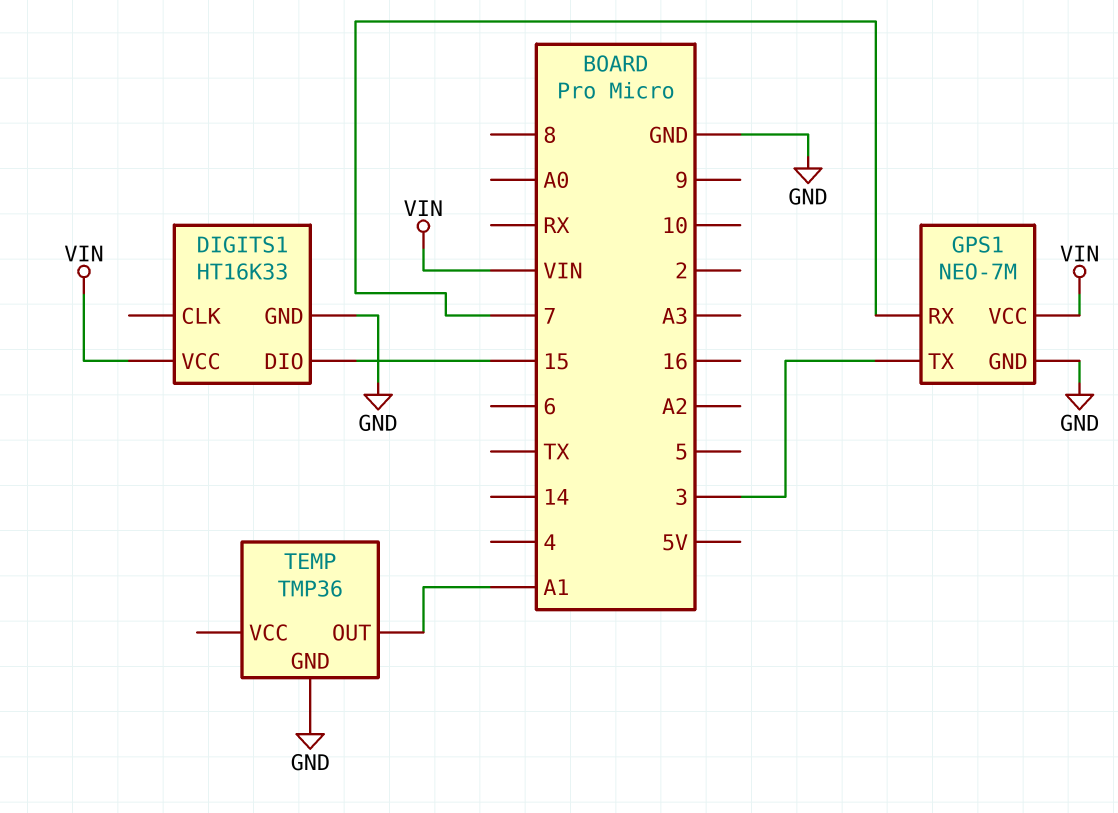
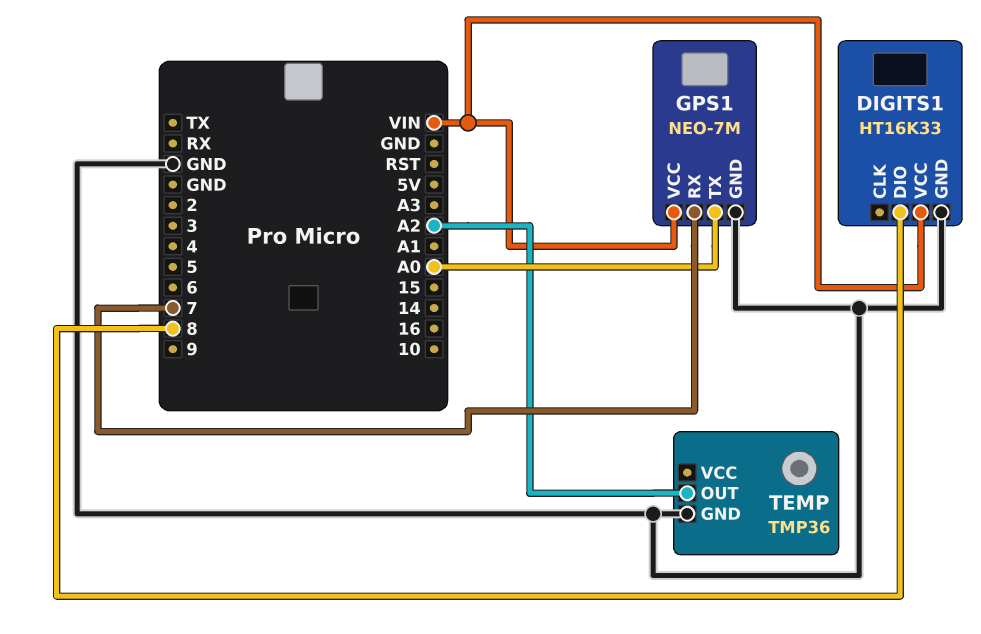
DIGITS1 pin DIO: 15 -> 8
GPS1 pin TX: 3 -> A0
TEMP pin OUT: A1 -> A2

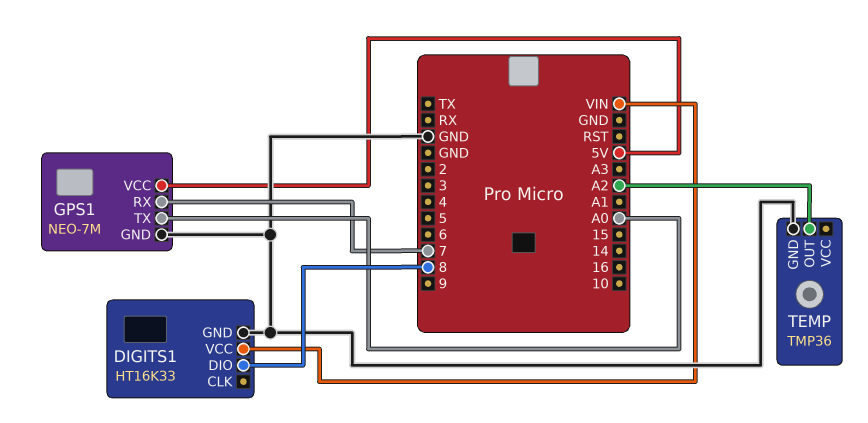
GPS1 pin VCC: VIN -> 5V

